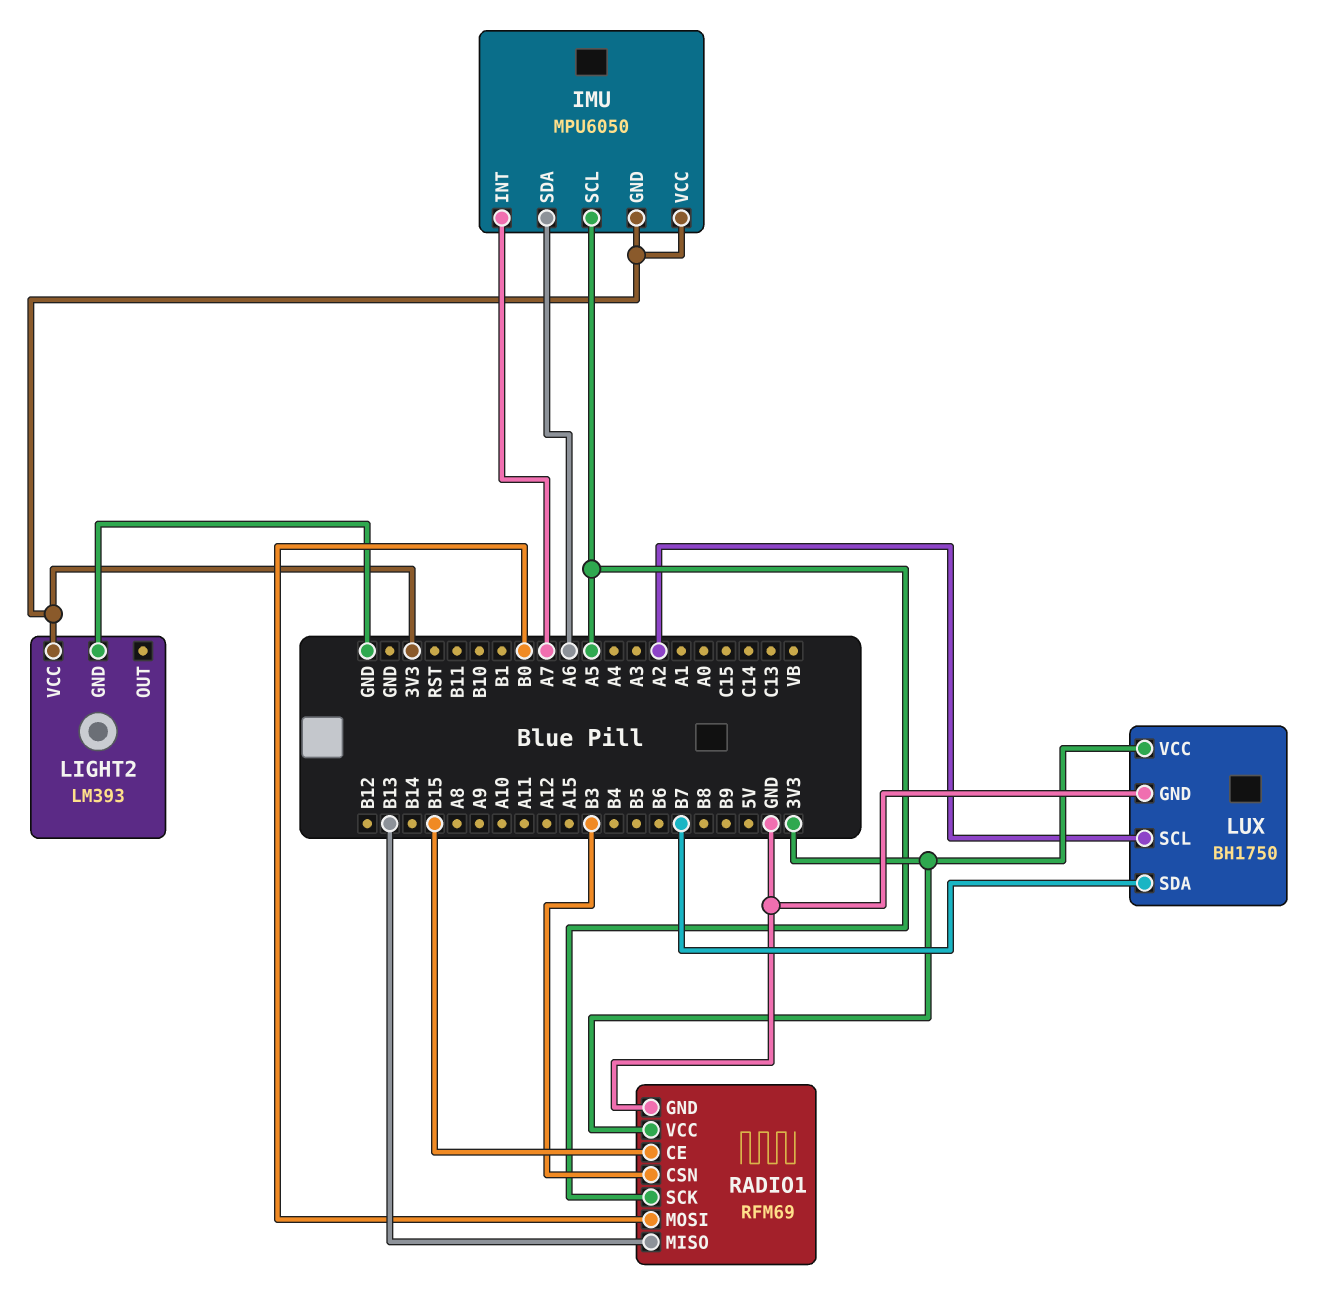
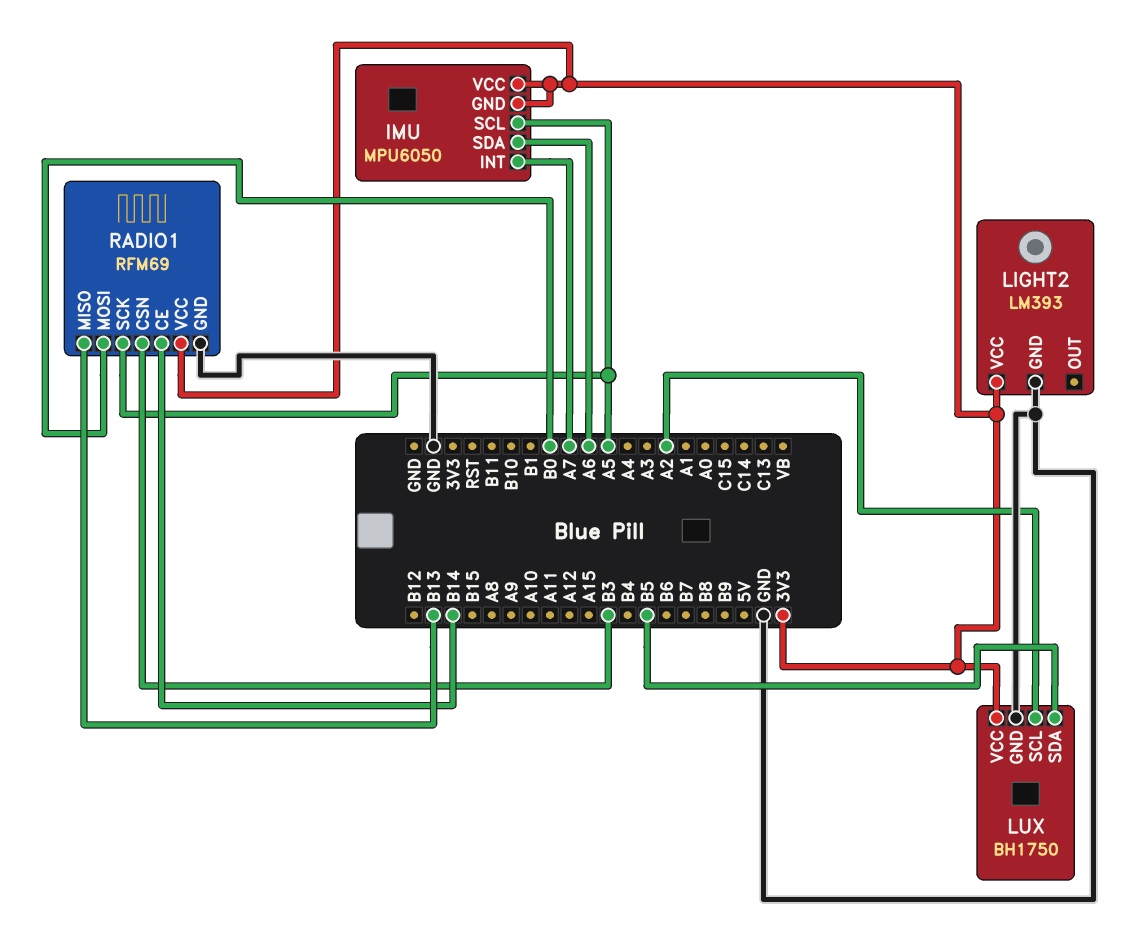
LUX pin SDA: B7 -> B5
RADIO1 pin CE: B15 -> B14

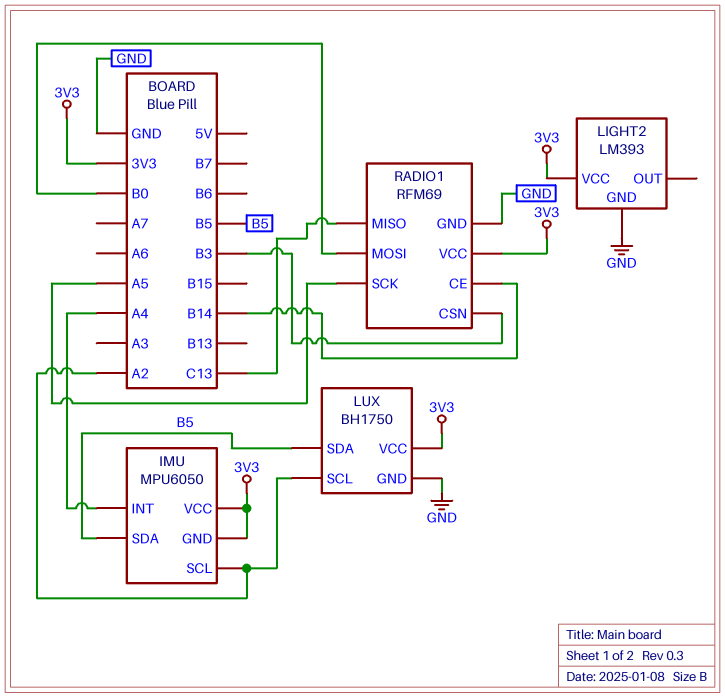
IMU pin INT: A7 -> A4
IMU pin SCL: A5 -> A2
IMU pin SDA: A6 -> B5
RADIO1 pin MISO: B13 -> C13

